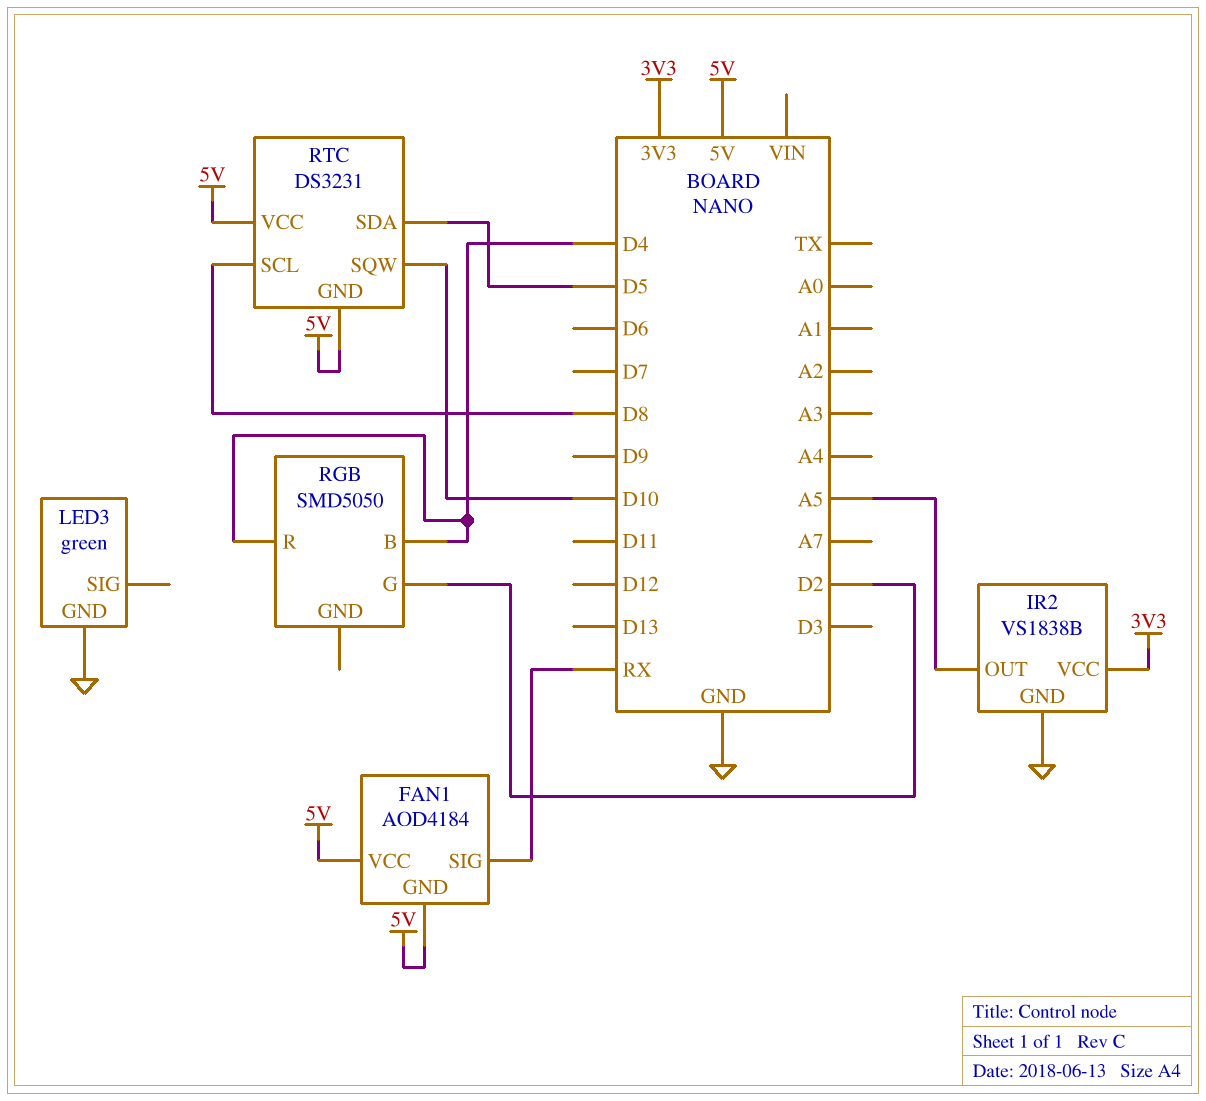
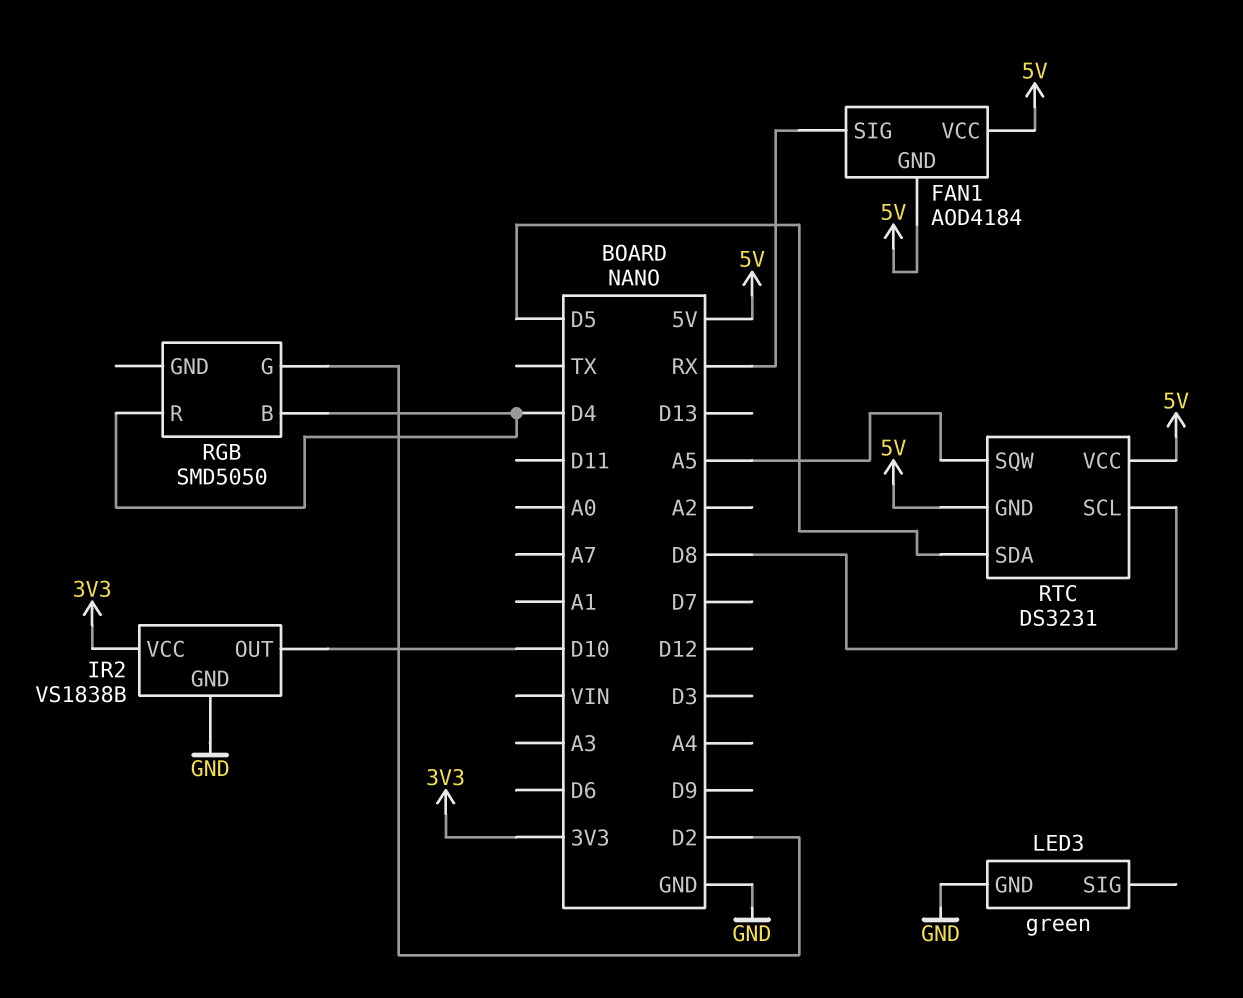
IR2 pin OUT: A5 -> D10
RTC pin SQW: D10 -> A5

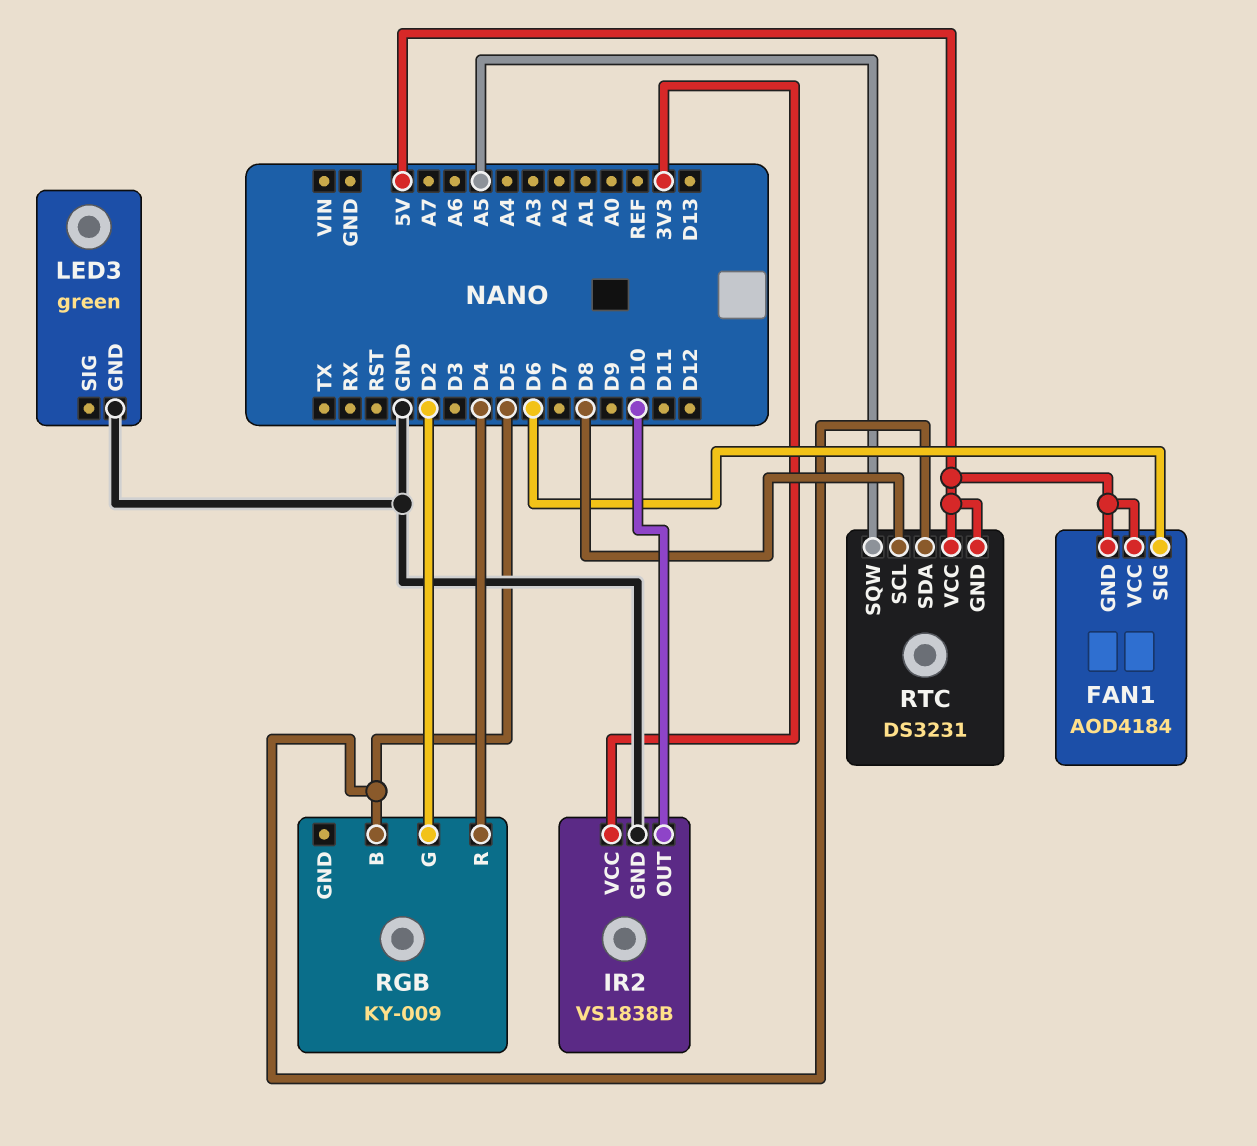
FAN1 pin SIG: RX -> D6
RGB: SMD5050 -> KY-009
RGB pin B: D4 -> D5

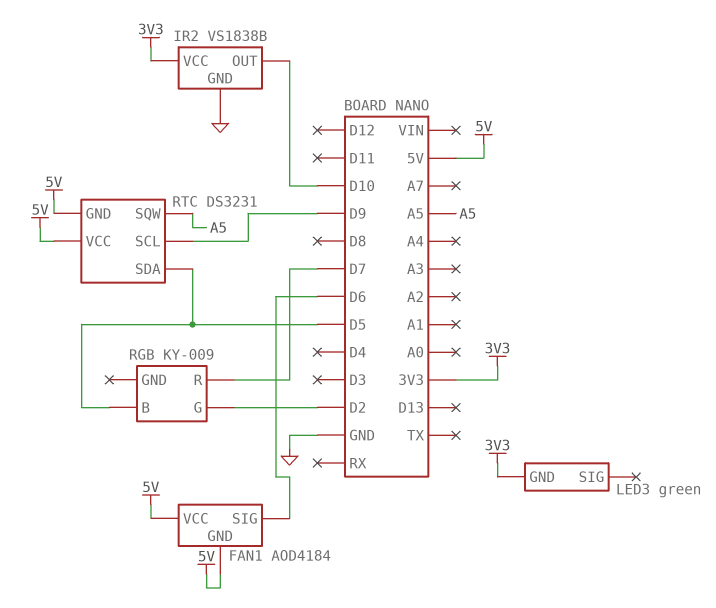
LED3 pin GND: GND -> 3V3
RGB pin R: D4 -> D7
RTC pin SCL: D8 -> D9

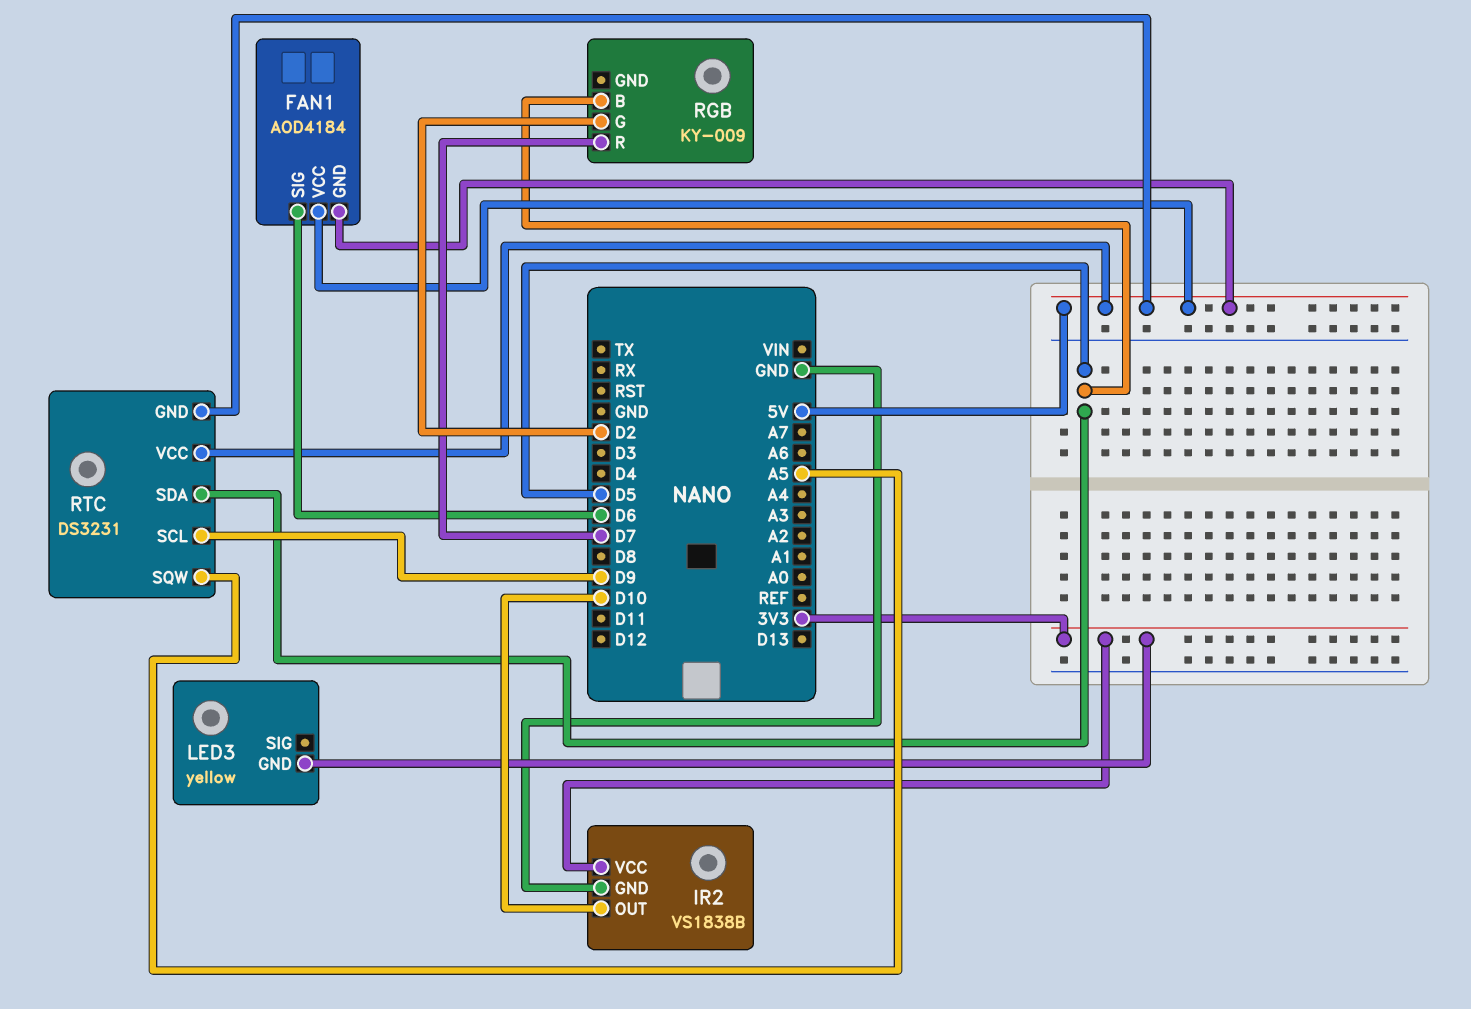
LED3: green -> yellow

